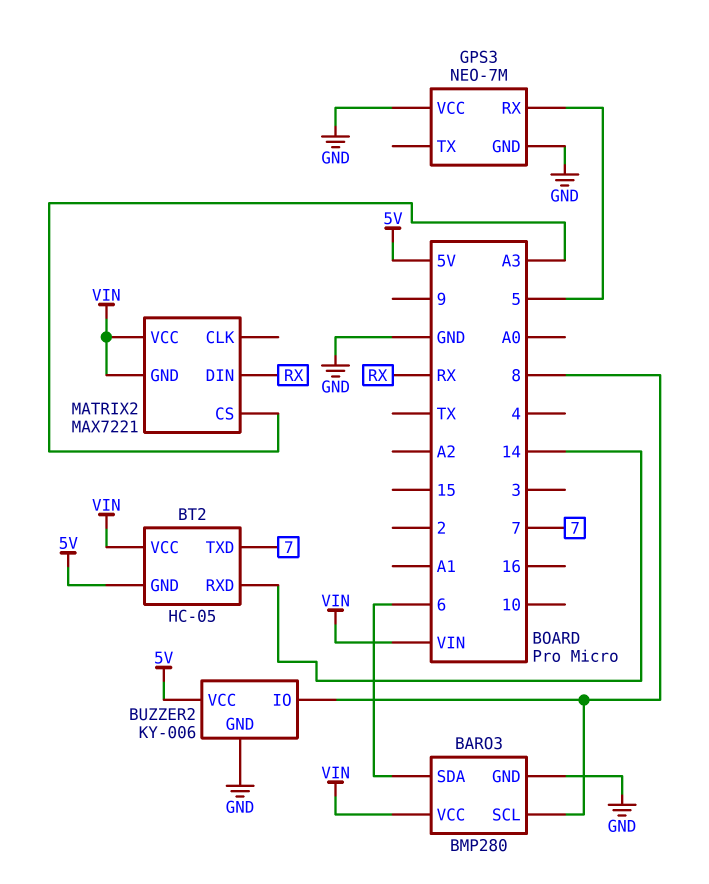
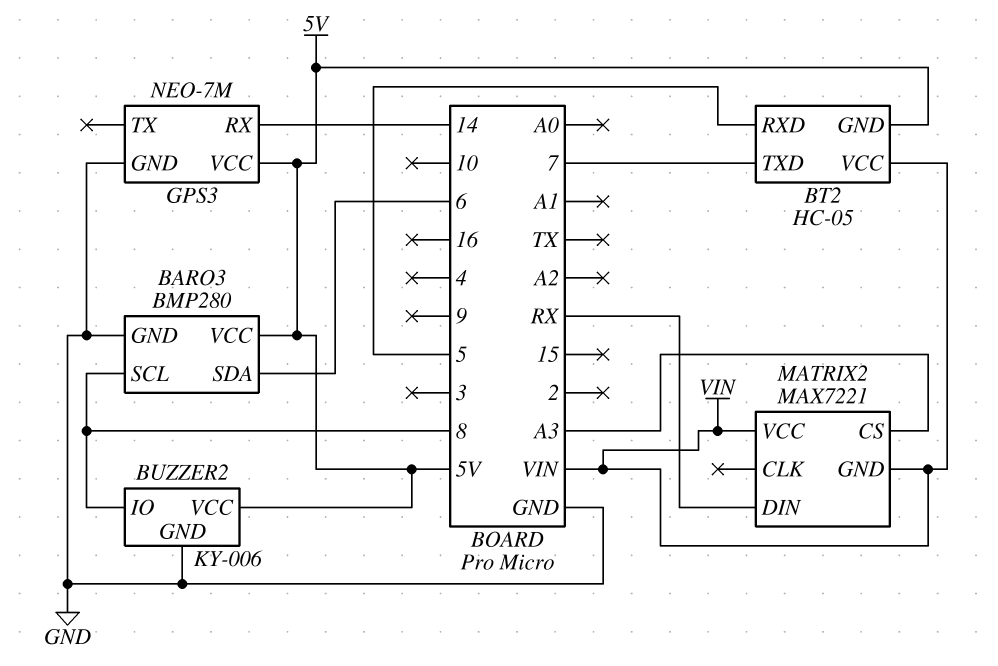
BARO3 pin VCC: VIN -> 5V
BT2 pin RXD: 14 -> 5
GPS3 pin RX: 5 -> 14
GPS3 pin VCC: GND -> 5V

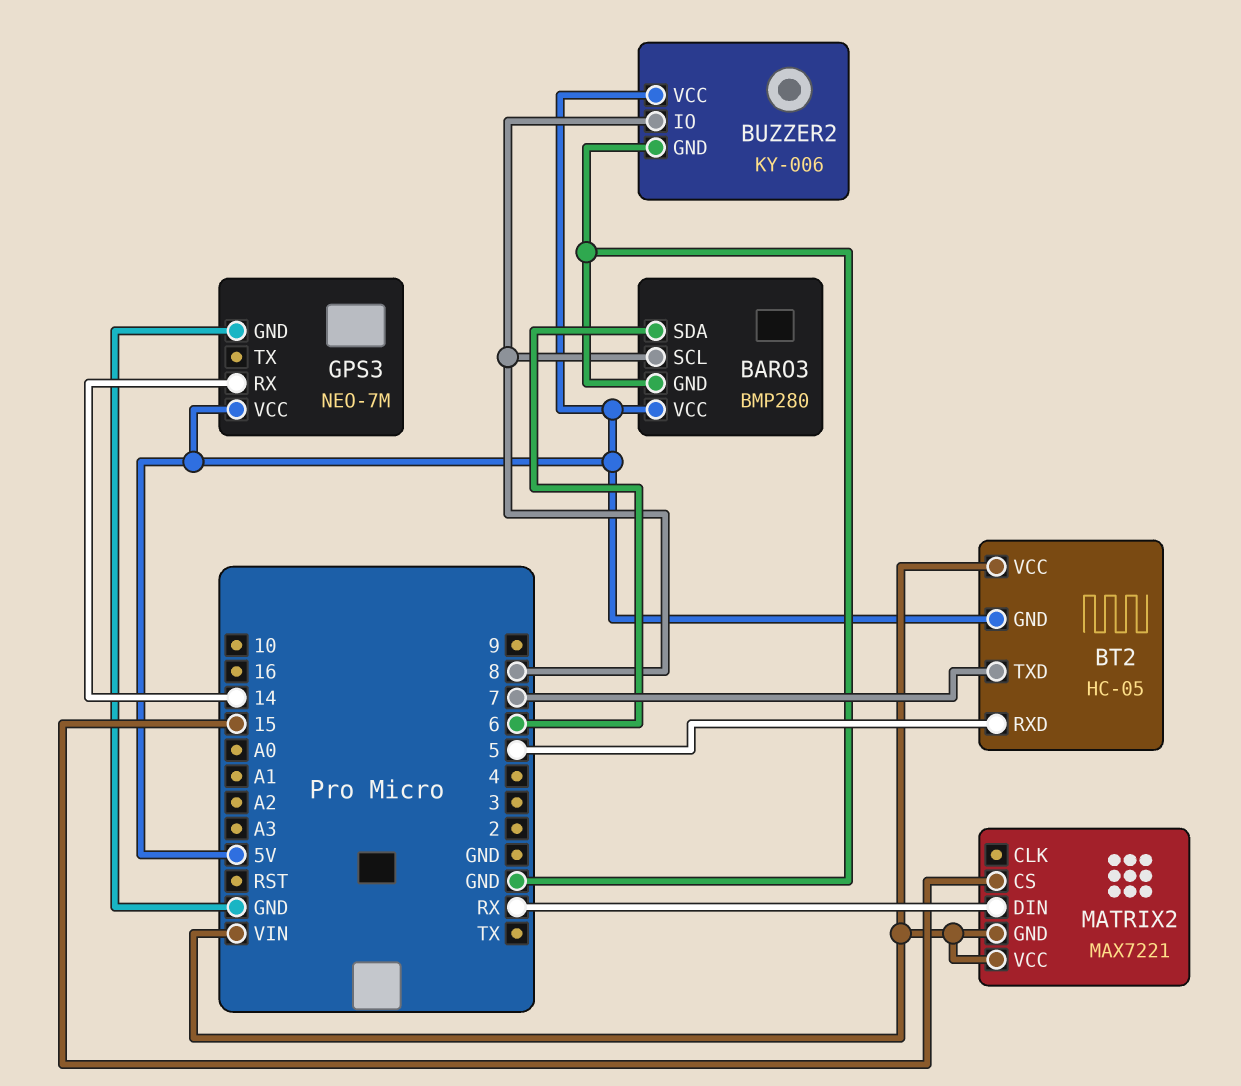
MATRIX2 pin CS: A3 -> 15

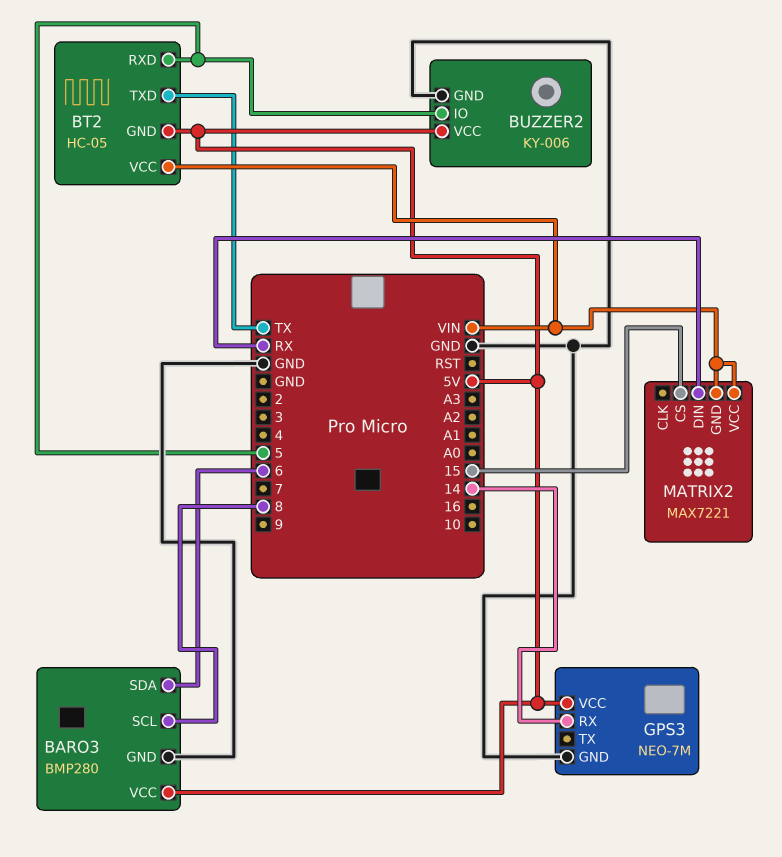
BT2 pin TXD: 7 -> TX
BUZZER2 pin IO: 8 -> 5

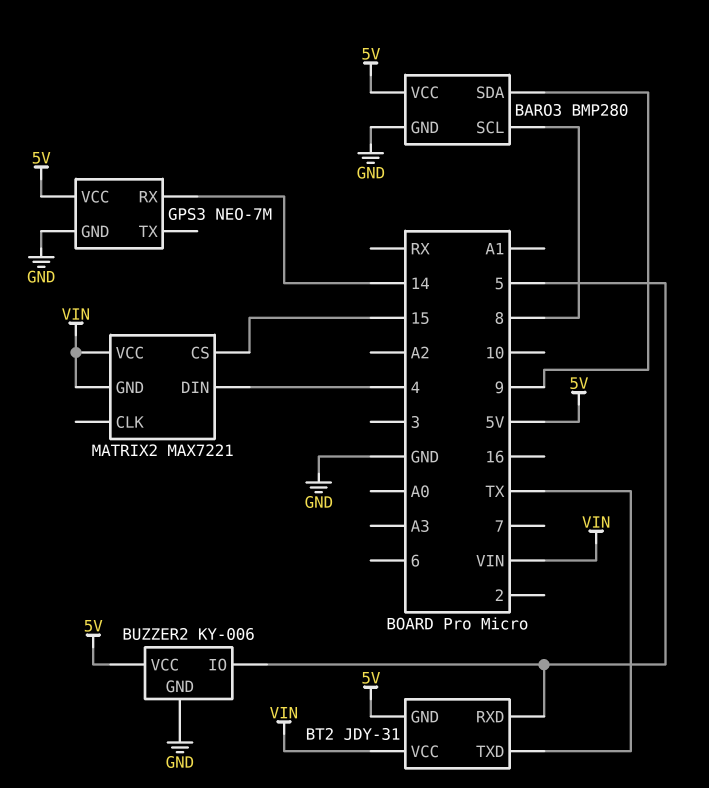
BARO3 pin SDA: 6 -> 9
BT2: HC-05 -> JDY-31
MATRIX2 pin DIN: RX -> 4

